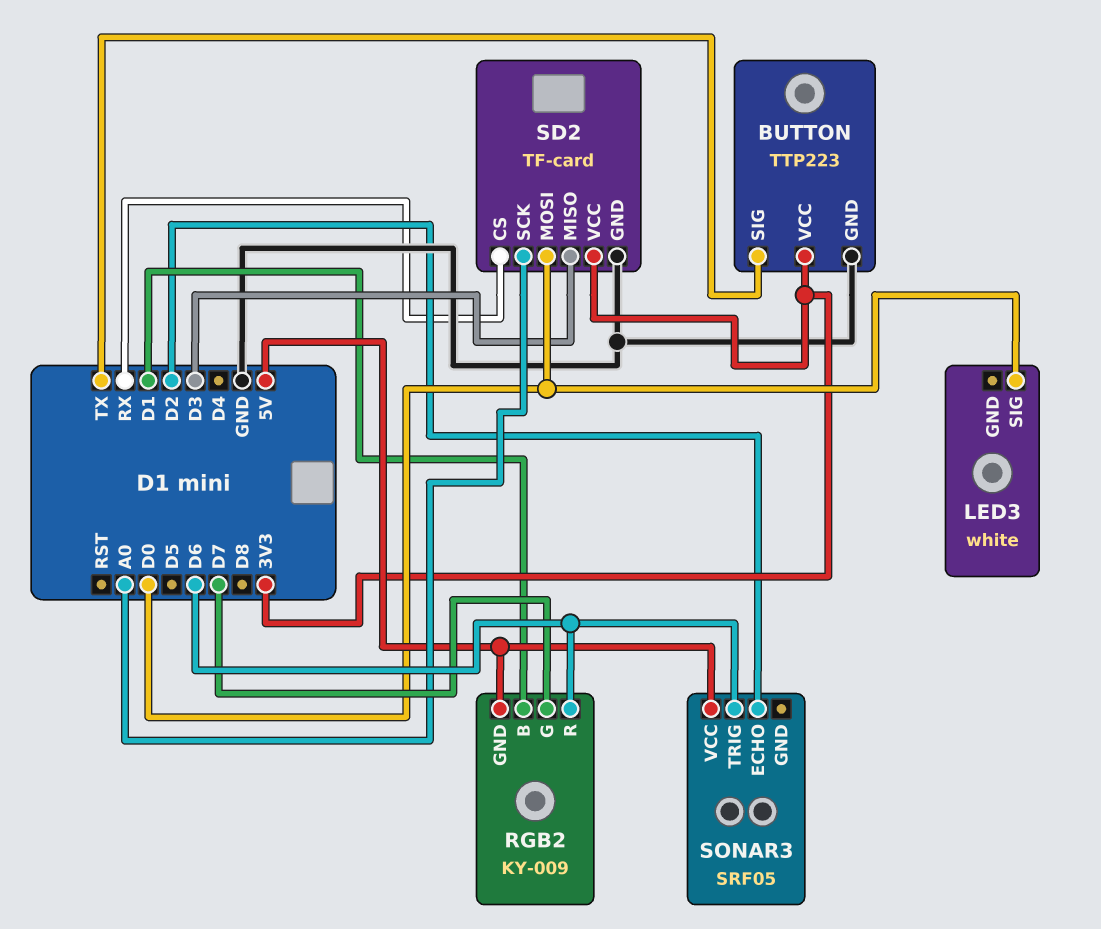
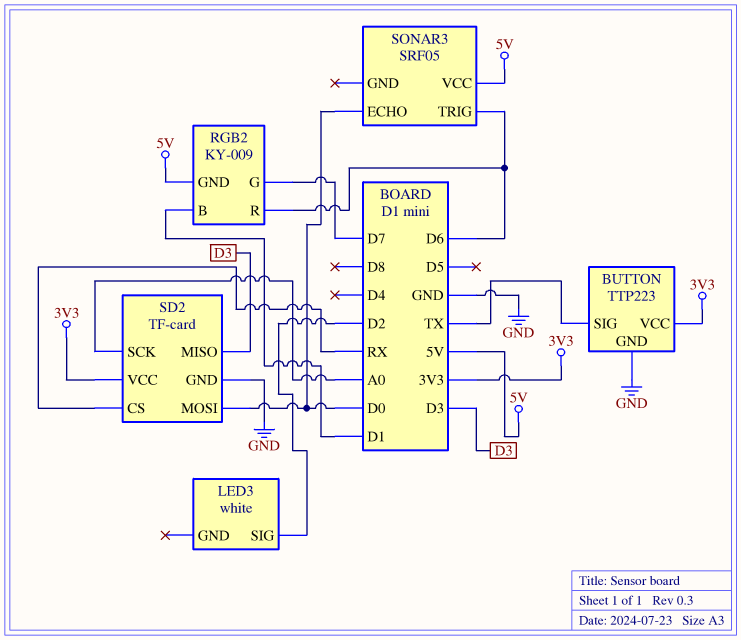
LED3 pin SIG: D0 -> D2
SONAR3 pin ECHO: D2 -> D0

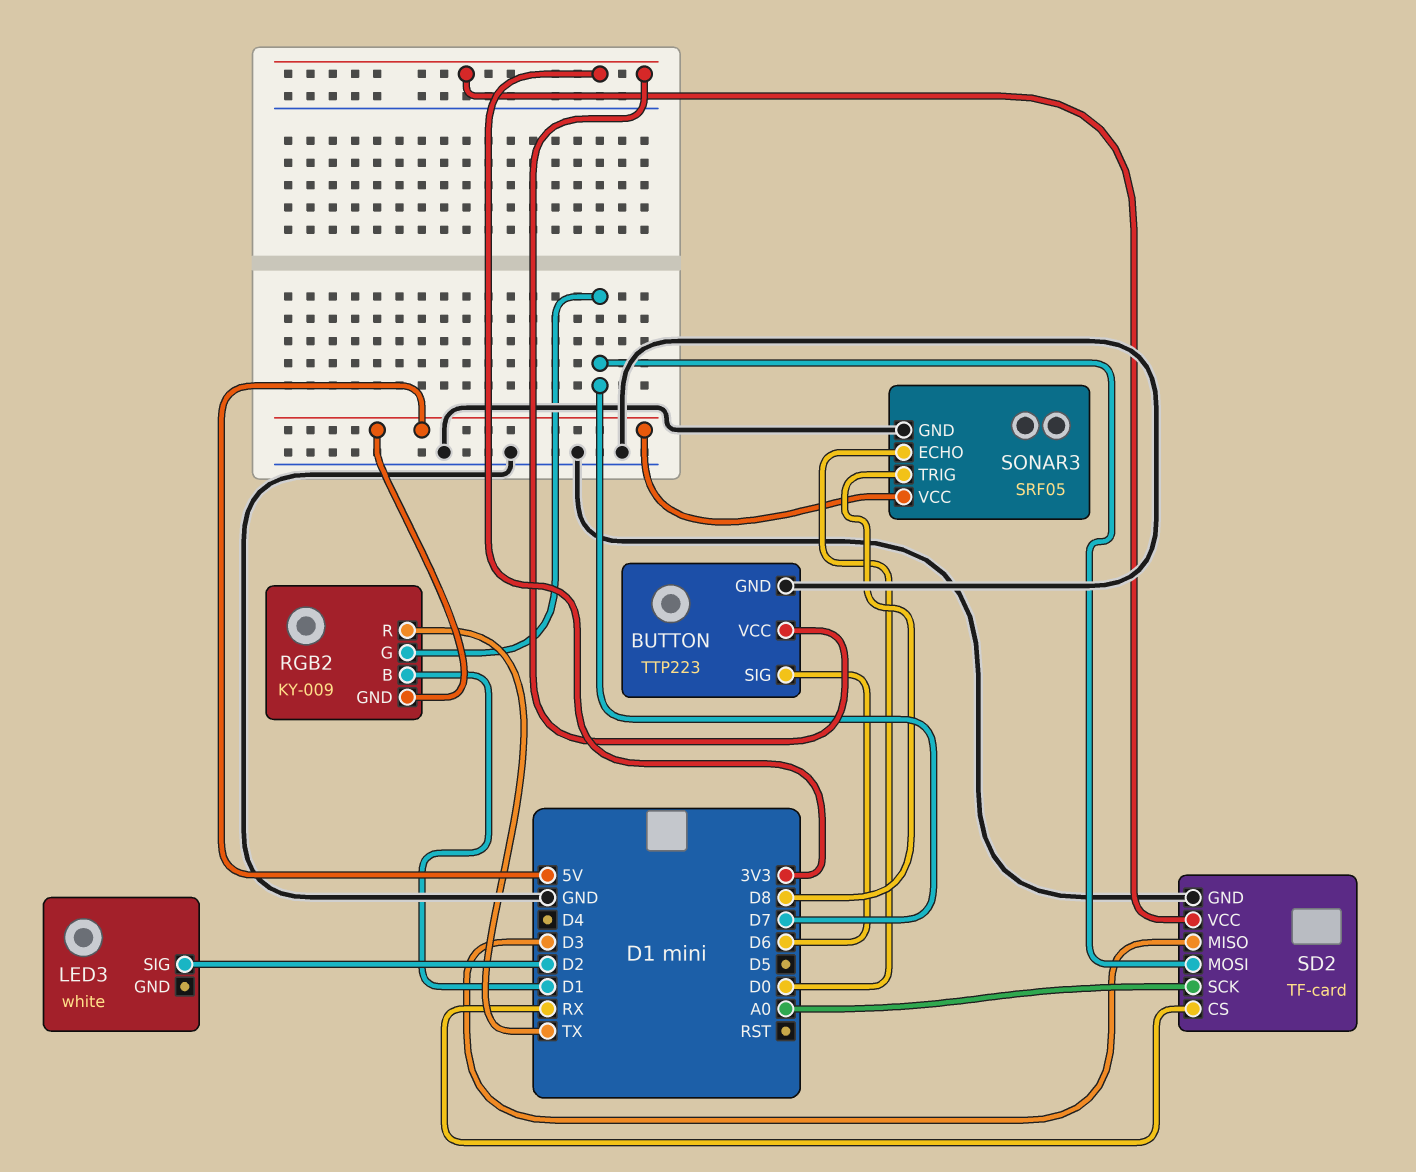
BUTTON pin SIG: TX -> D6
RGB2 pin R: D6 -> TX
SD2 pin MOSI: D0 -> D7
SONAR3 pin GND: none -> GND
SONAR3 pin TRIG: D6 -> D8

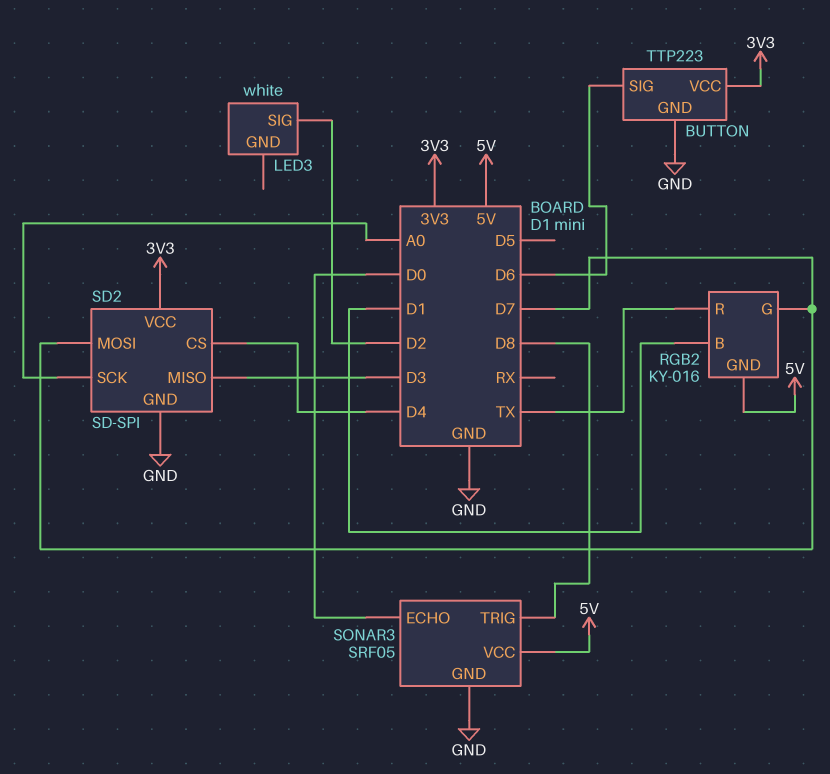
RGB2: KY-009 -> KY-016
SD2: TF-card -> SD-SPI
SD2 pin CS: RX -> D4

